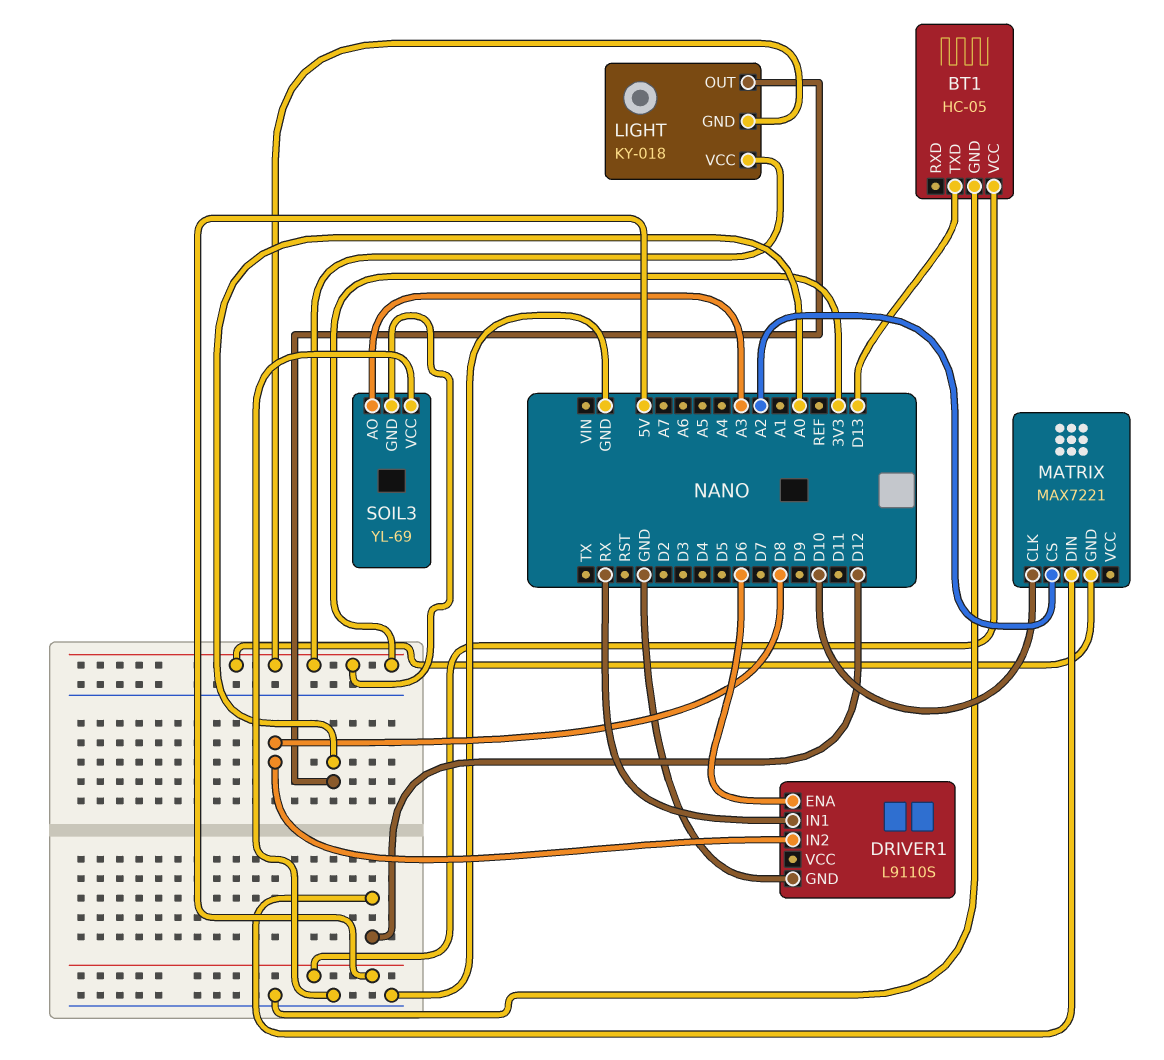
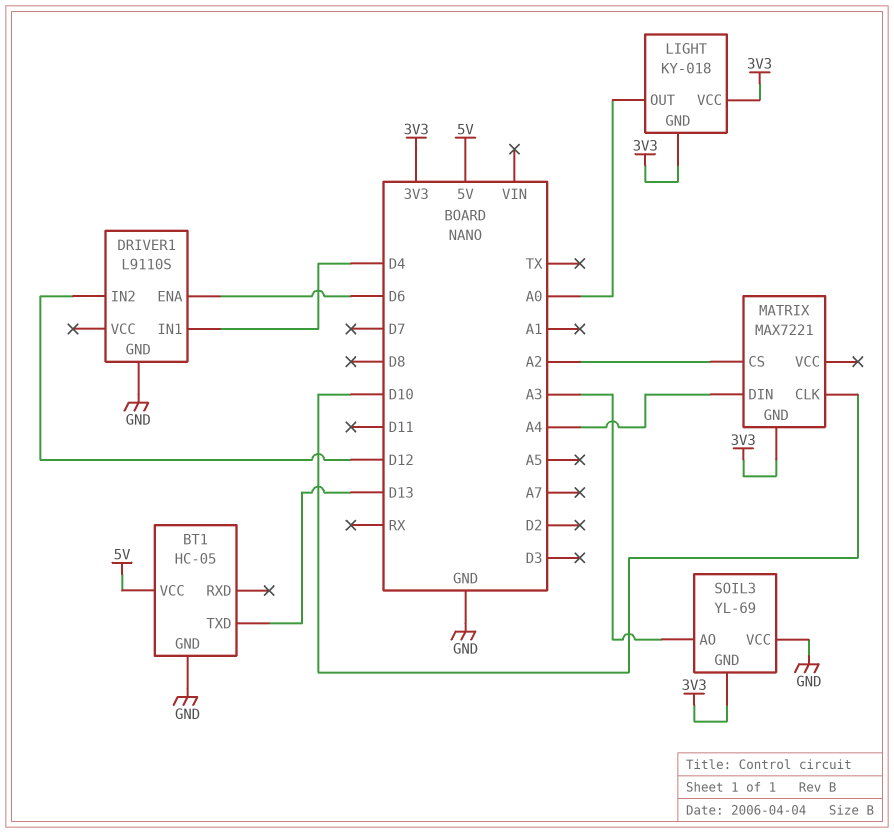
DRIVER1 pin IN1: RX -> D4
DRIVER1 pin IN2: D8 -> D12
MATRIX pin DIN: D12 -> A4

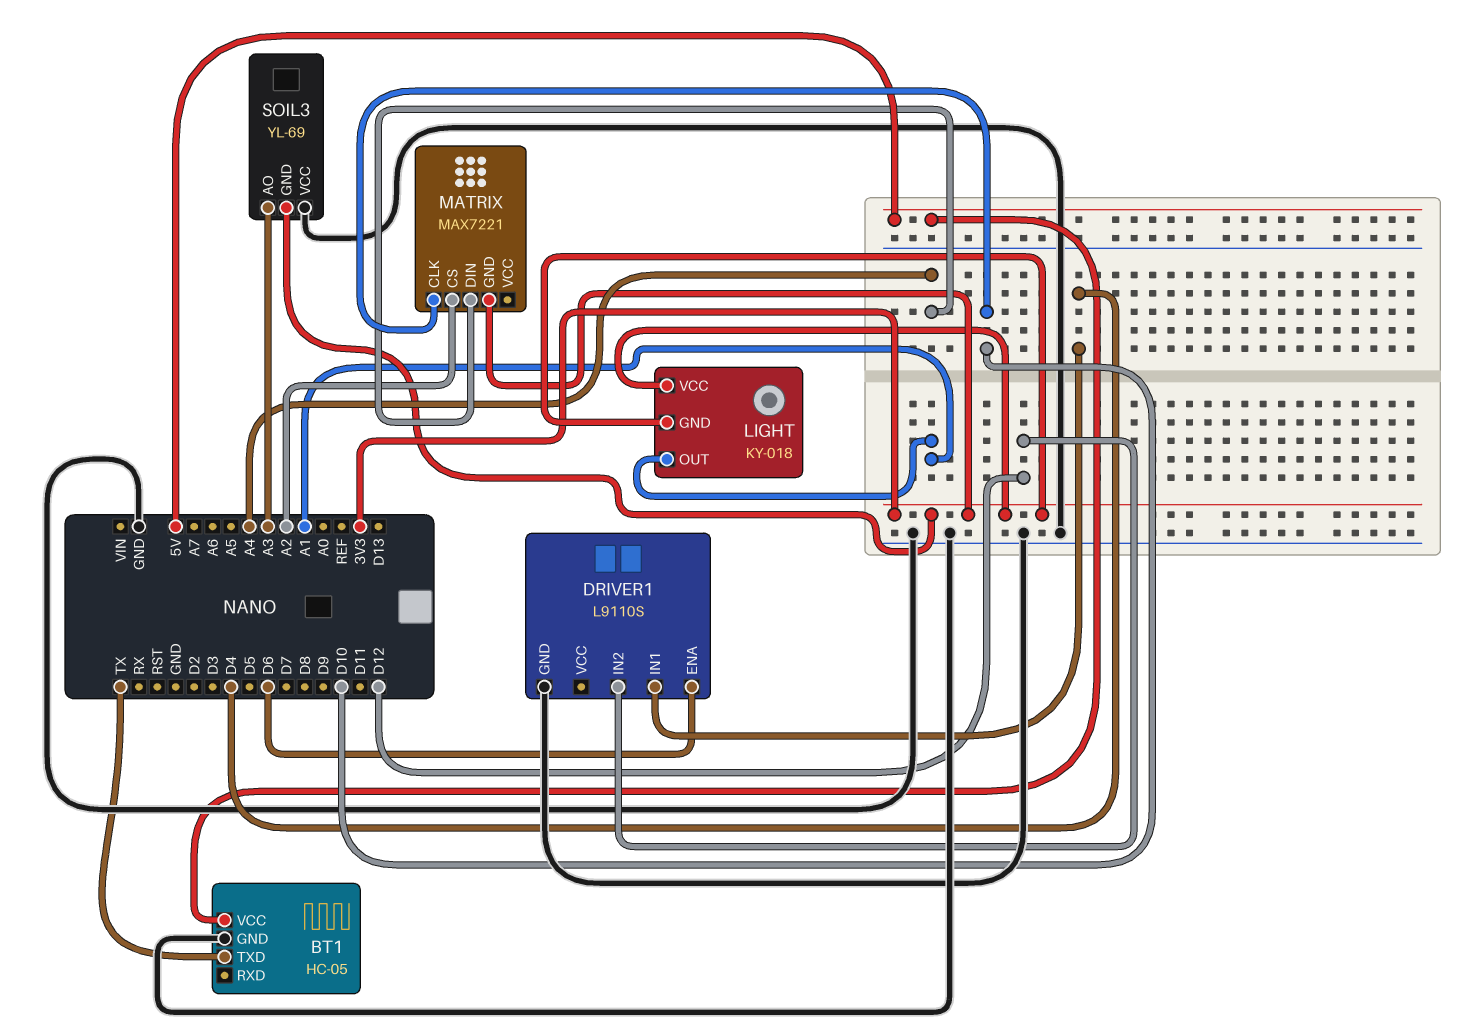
BT1 pin TXD: D13 -> TX
LIGHT pin OUT: A0 -> A1

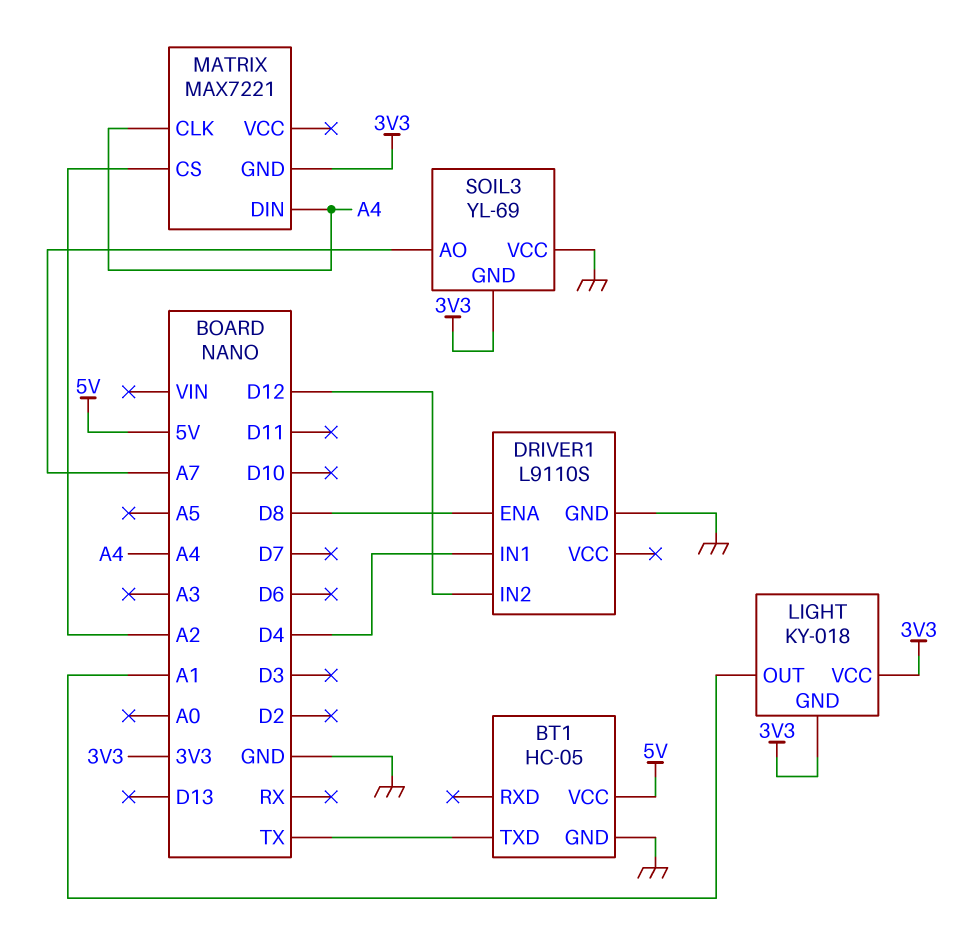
DRIVER1 pin ENA: D6 -> D8
MATRIX pin CLK: D10 -> A4
SOIL3 pin AO: A3 -> A7

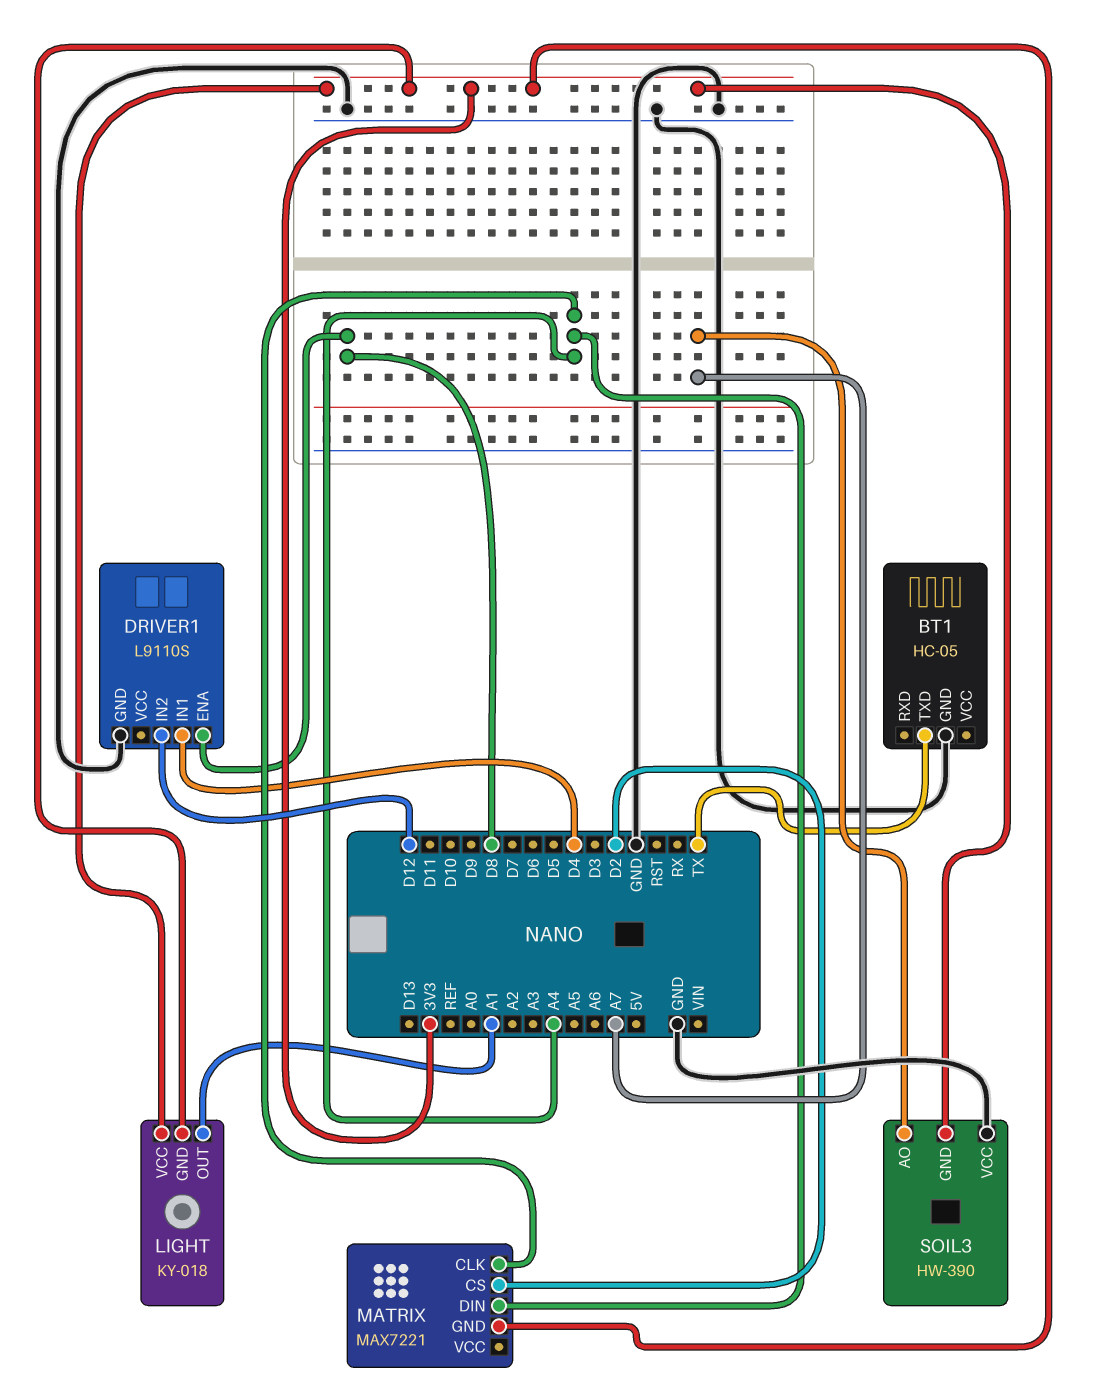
BT1 pin VCC: 5V -> none
MATRIX pin CS: A2 -> D2
SOIL3: YL-69 -> HW-390

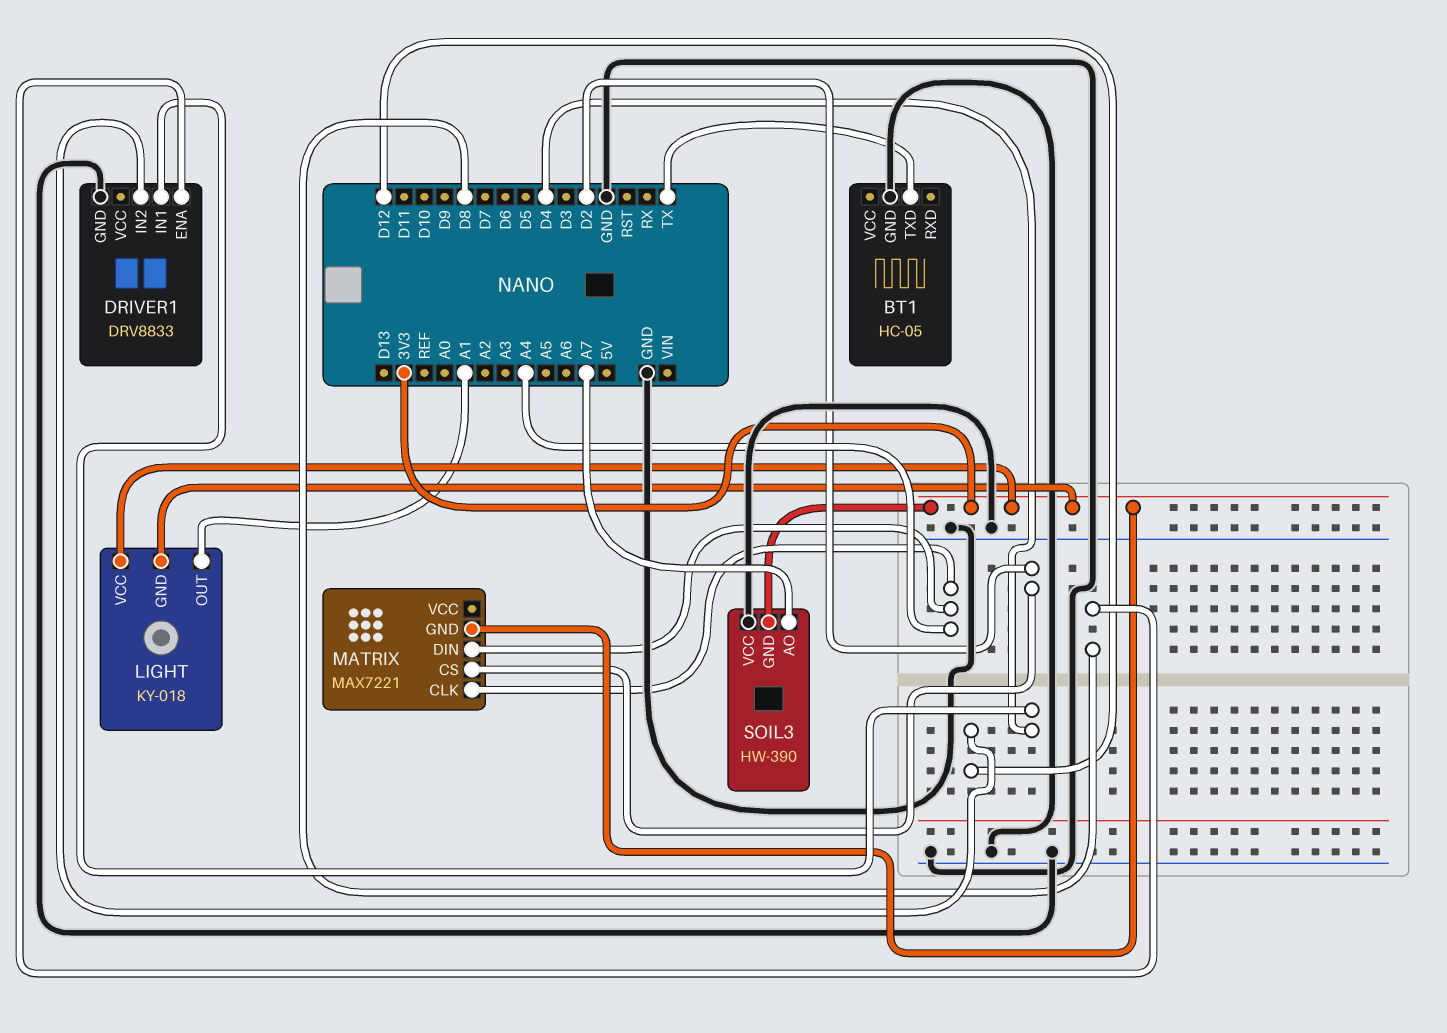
DRIVER1: L9110S -> DRV8833

